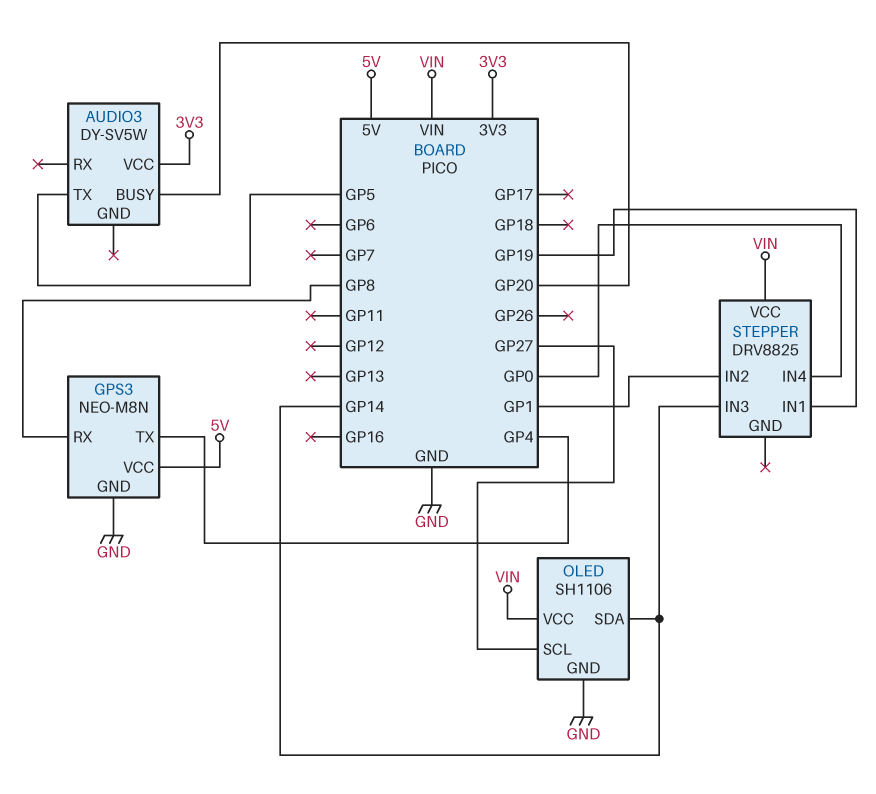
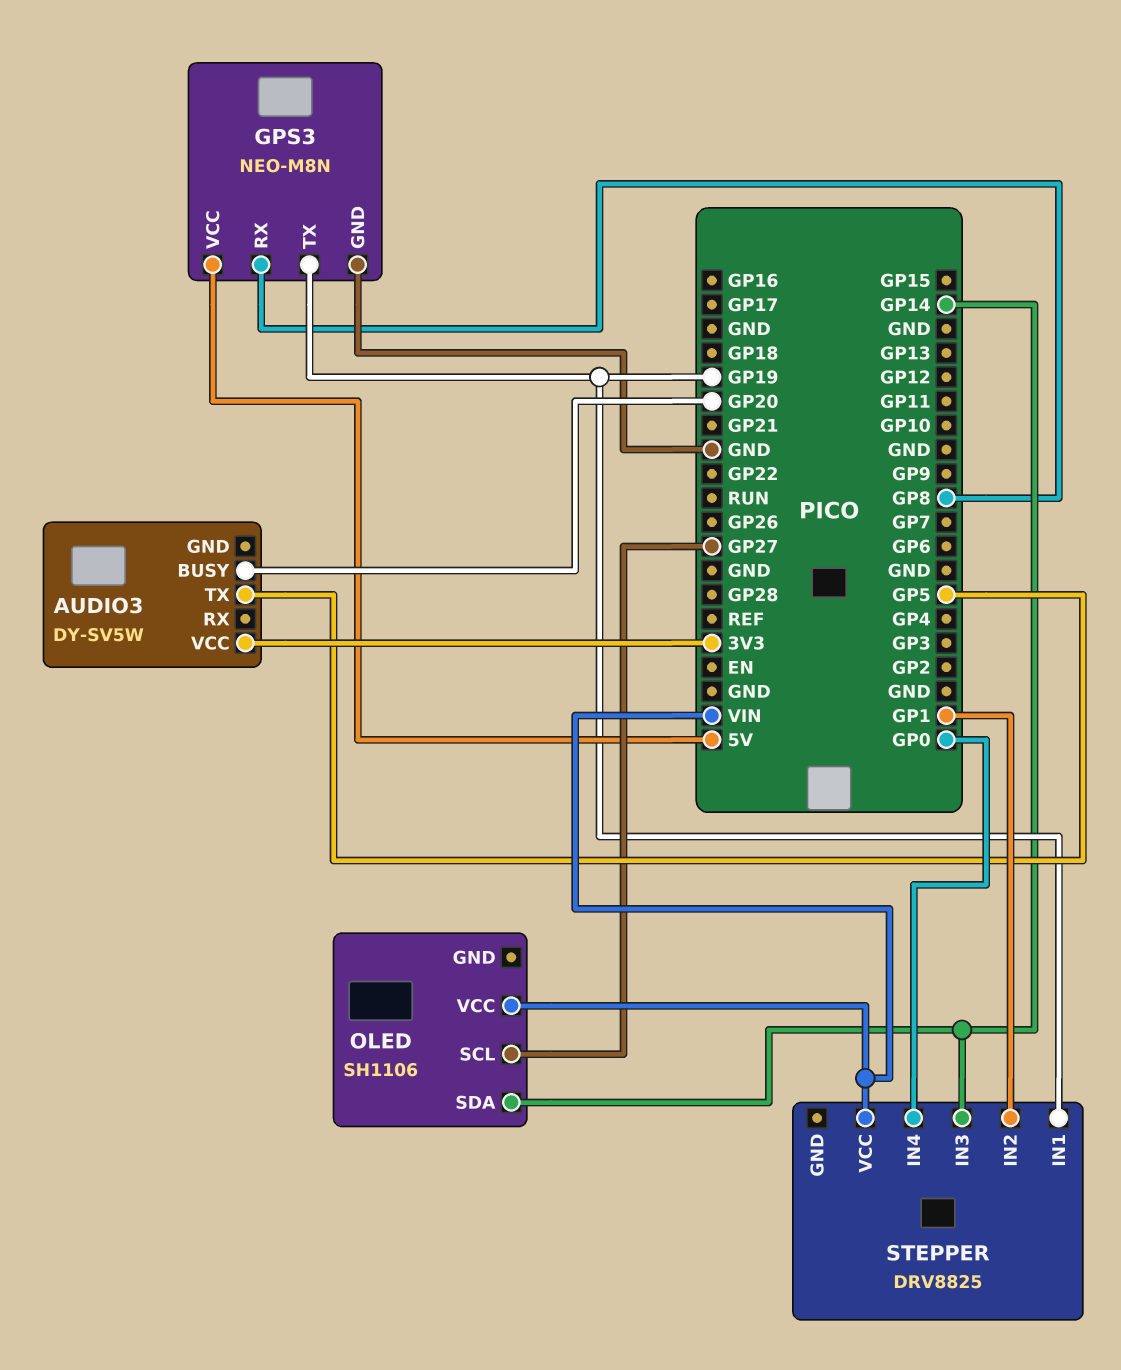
GPS3 pin TX: GP4 -> GP19
OLED pin GND: GND -> none

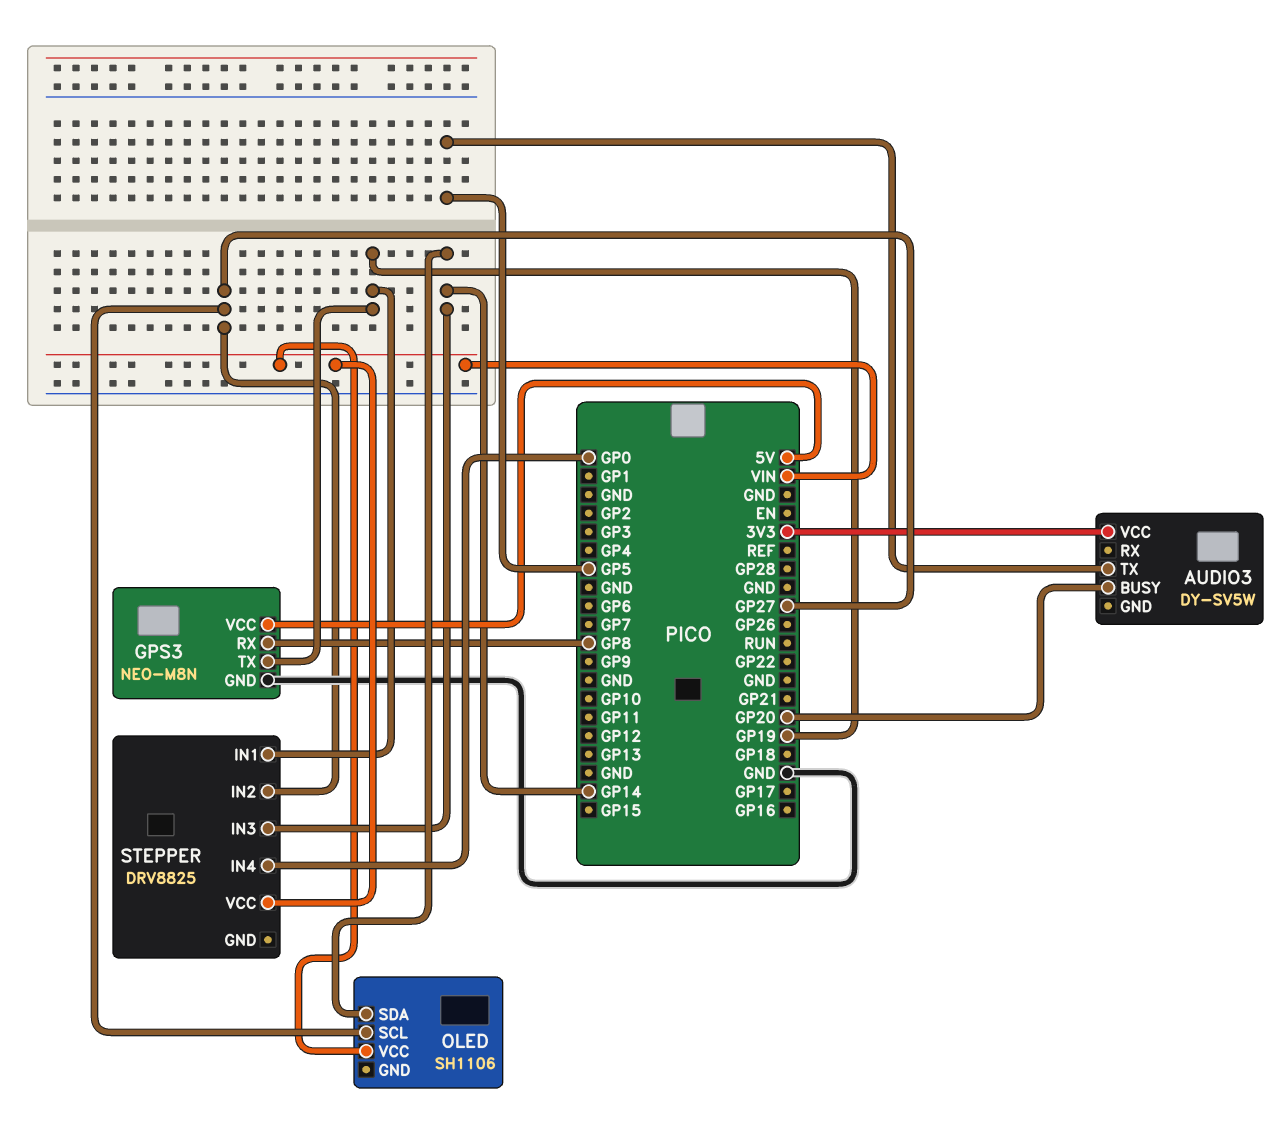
STEPPER pin IN2: GP1 -> GP27

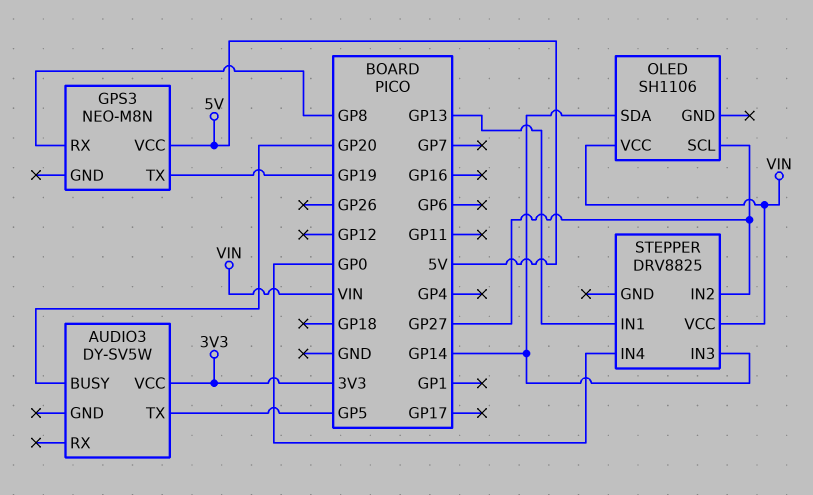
GPS3 pin GND: GND -> none
STEPPER pin IN1: GP19 -> GP13

